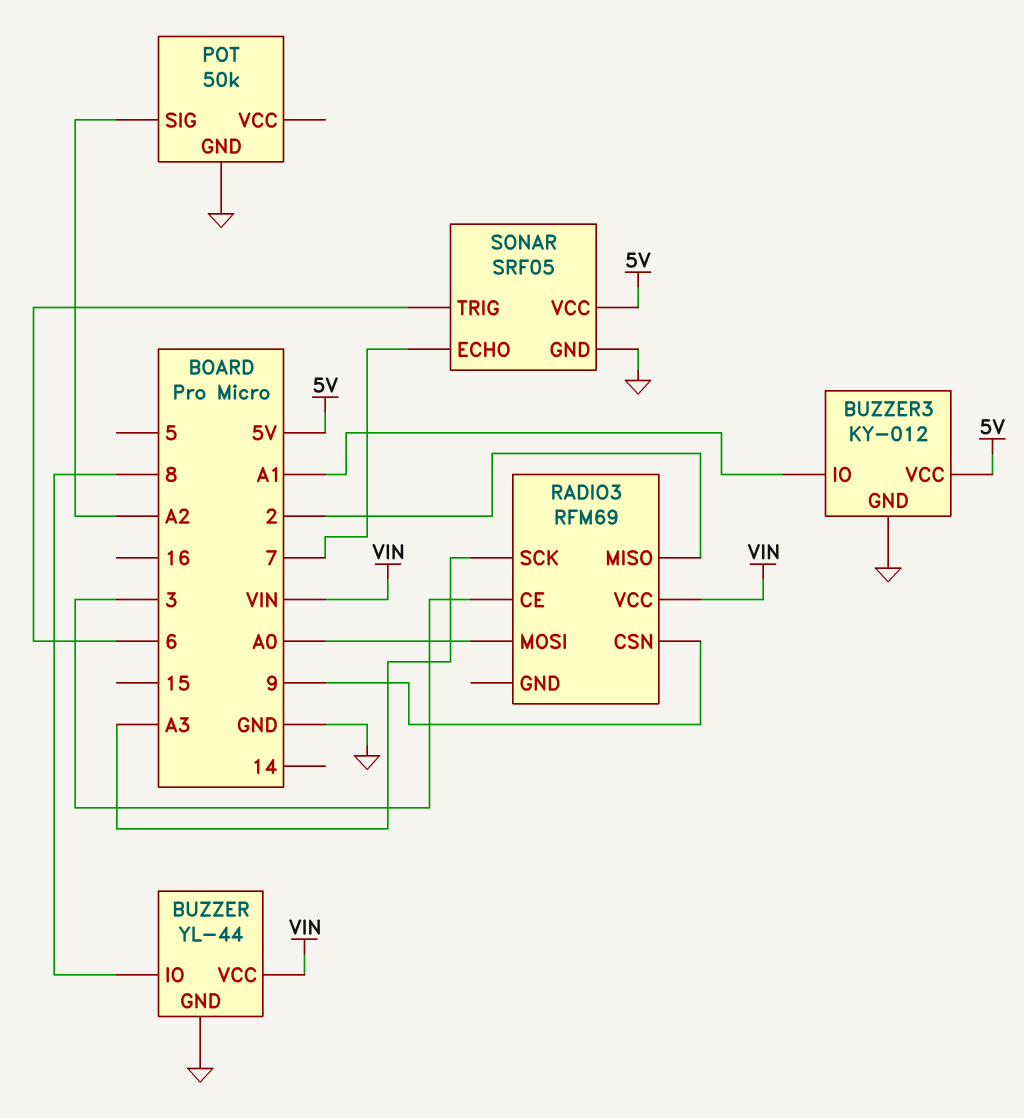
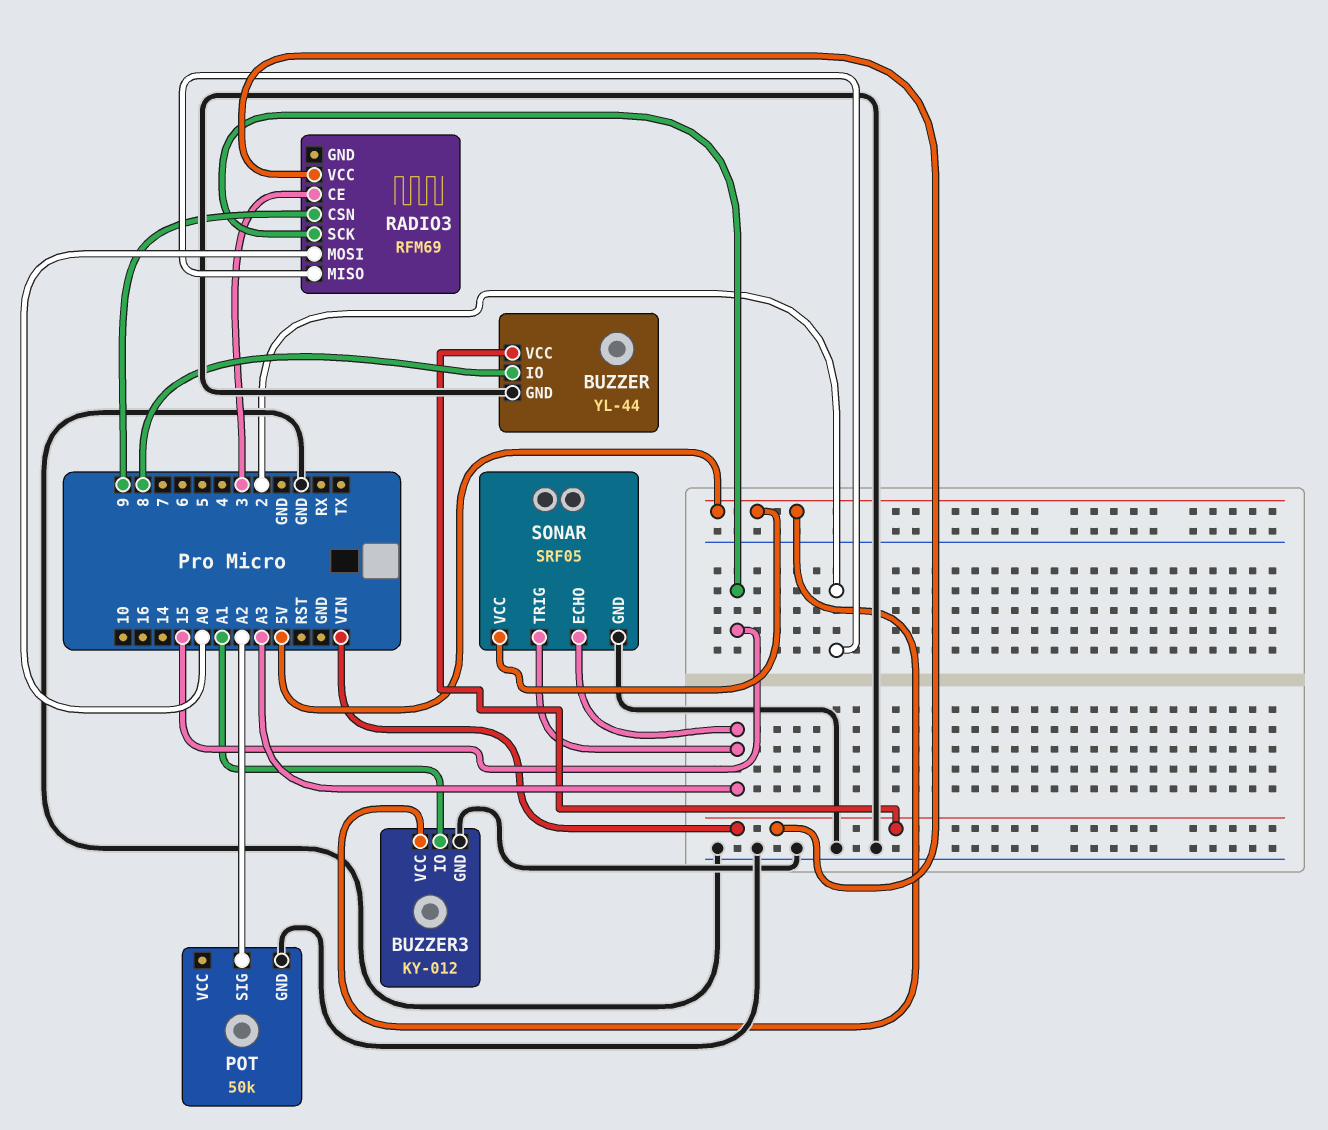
RADIO3 pin SCK: A3 -> 15
SONAR pin ECHO: 7 -> A3
SONAR pin TRIG: 6 -> A3

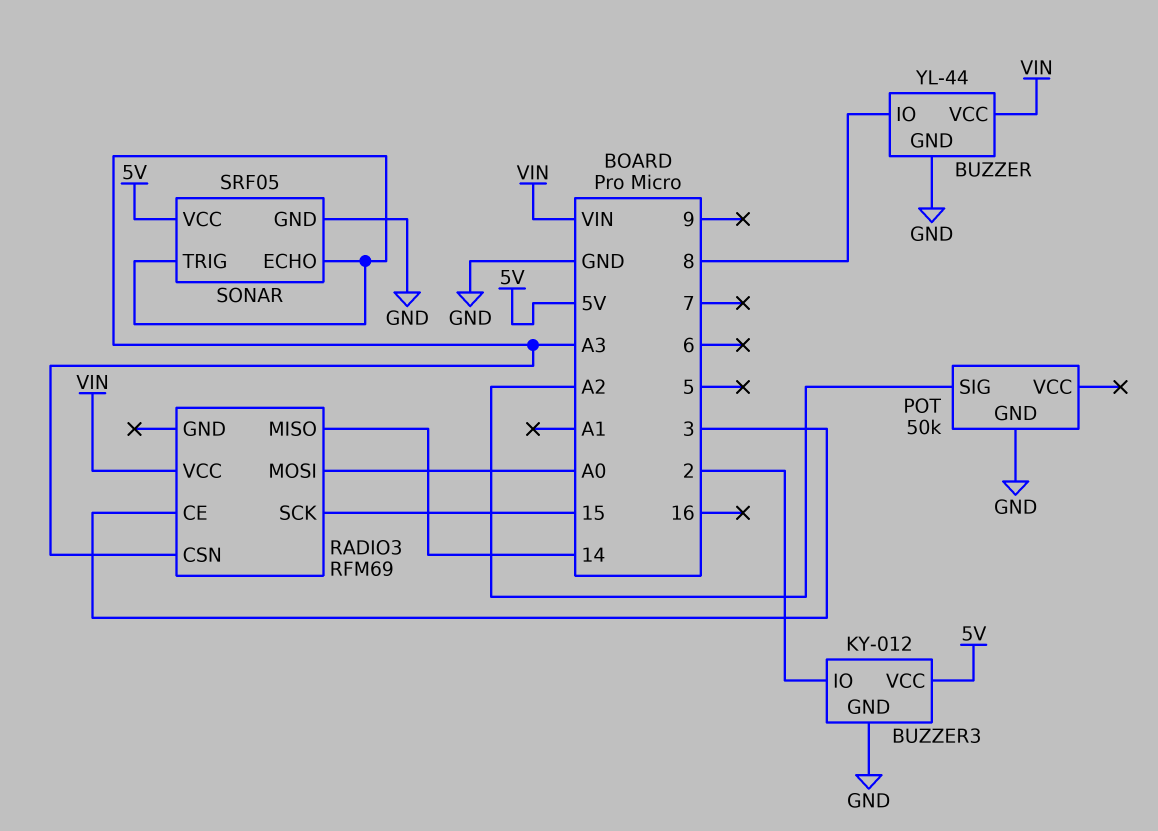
BUZZER3 pin IO: A1 -> 2
RADIO3 pin CSN: 9 -> A3
RADIO3 pin MISO: 2 -> 14

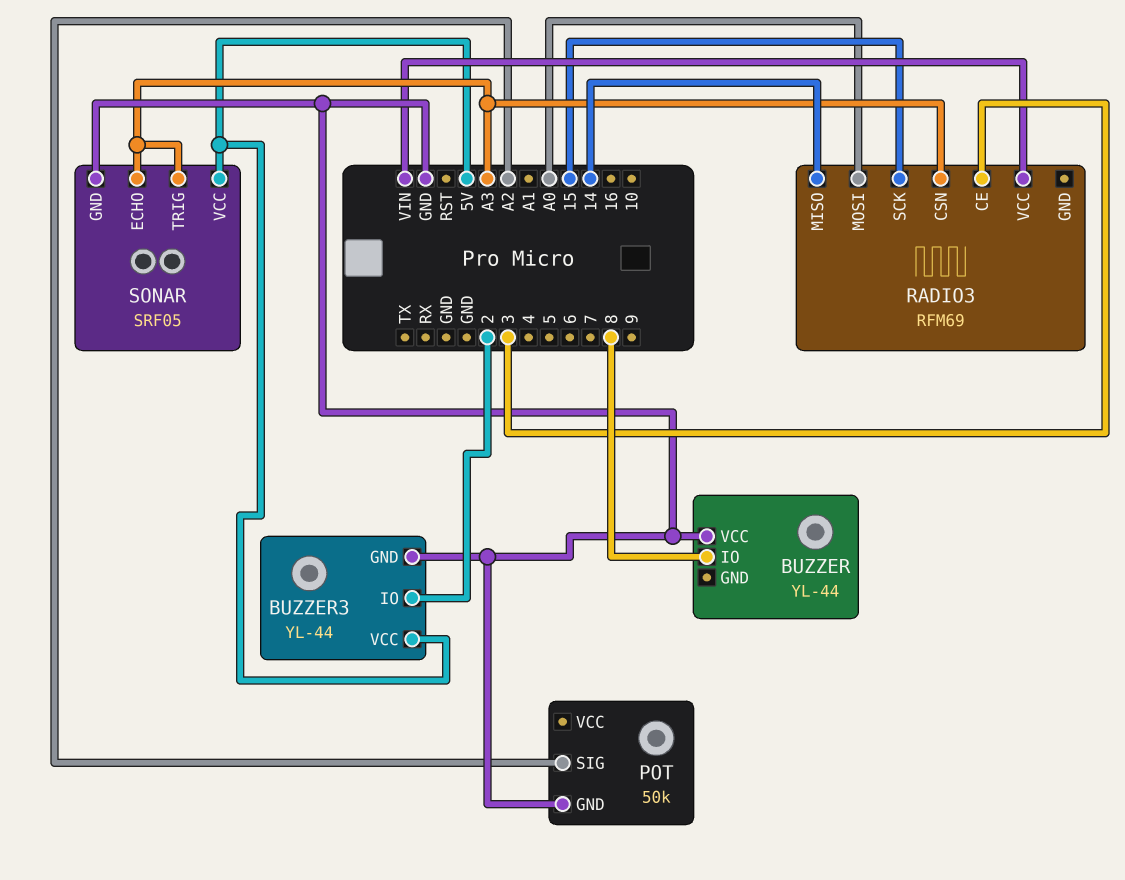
BUZZER pin GND: GND -> none
BUZZER pin VCC: VIN -> GND
BUZZER3: KY-012 -> YL-44

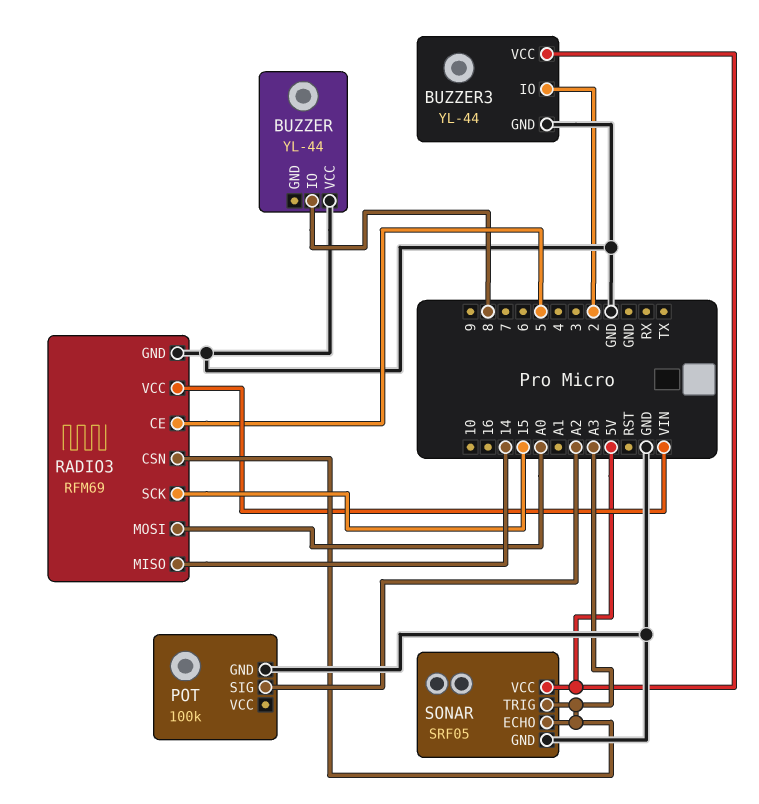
POT: 50k -> 100k
RADIO3 pin CE: 3 -> 5
RADIO3 pin GND: none -> GND

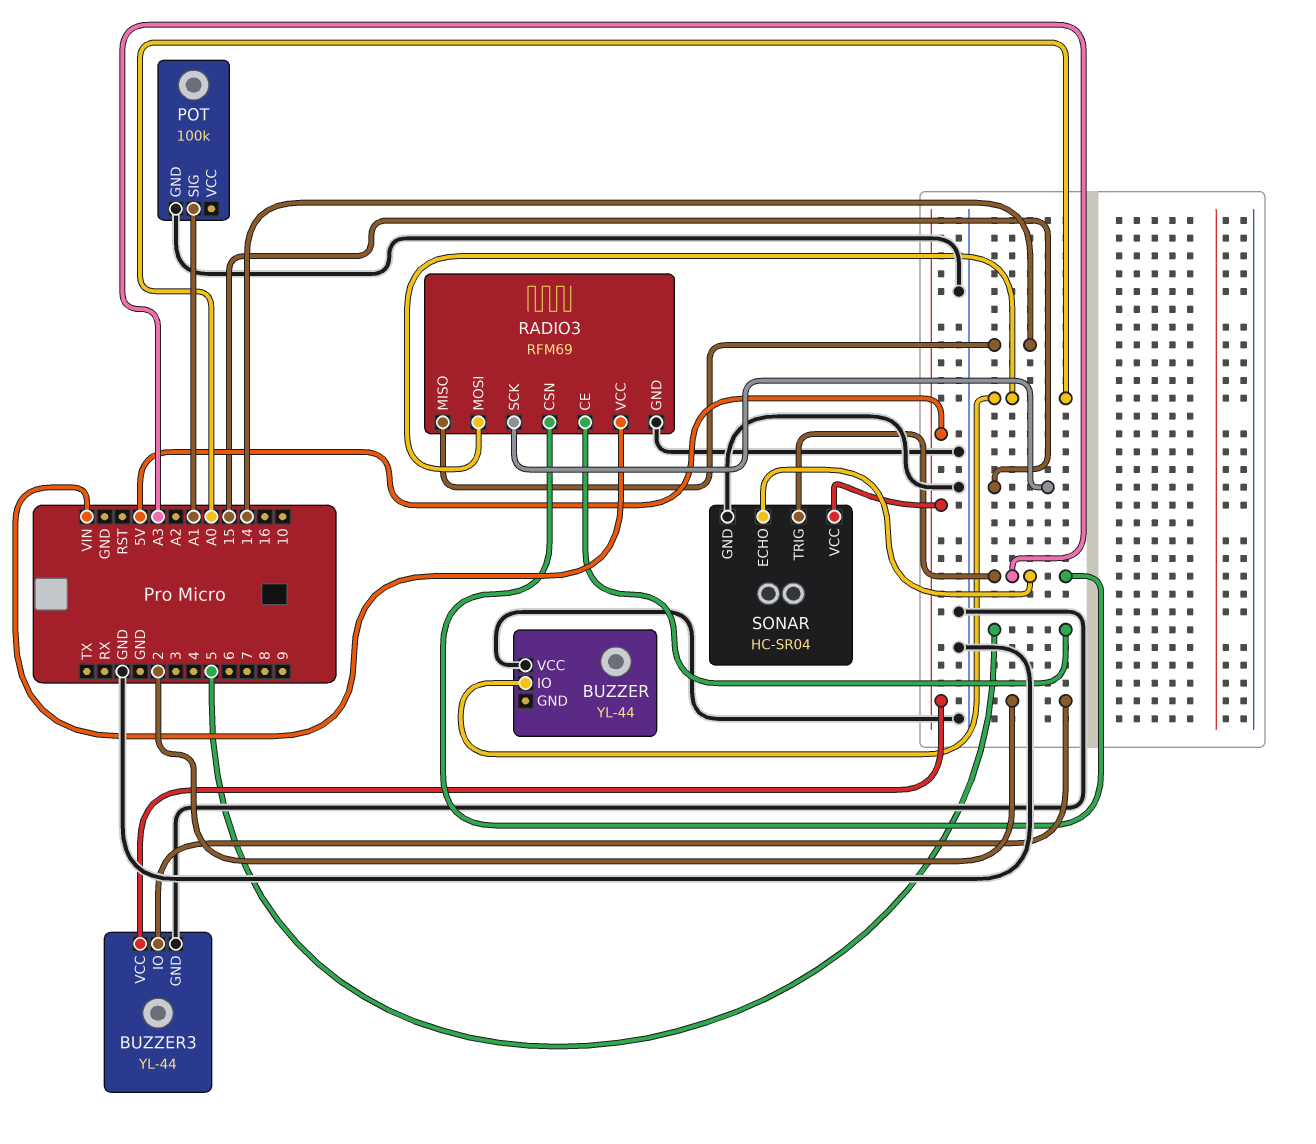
BUZZER pin IO: 8 -> A0
POT pin SIG: A2 -> A1
SONAR: SRF05 -> HC-SR04

